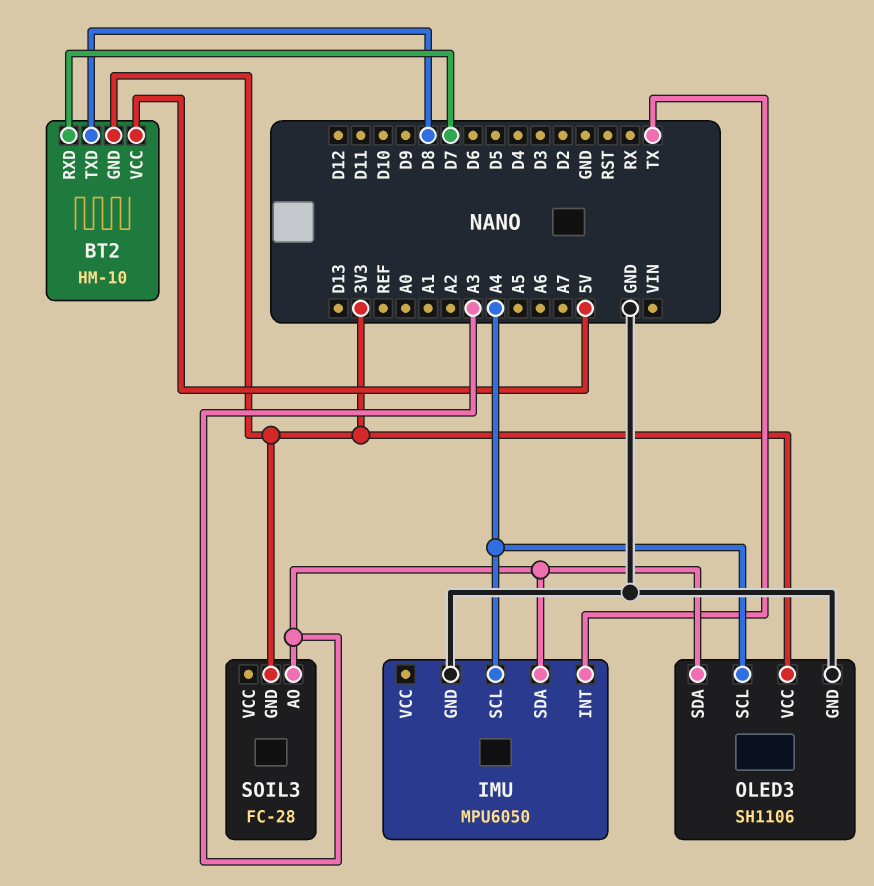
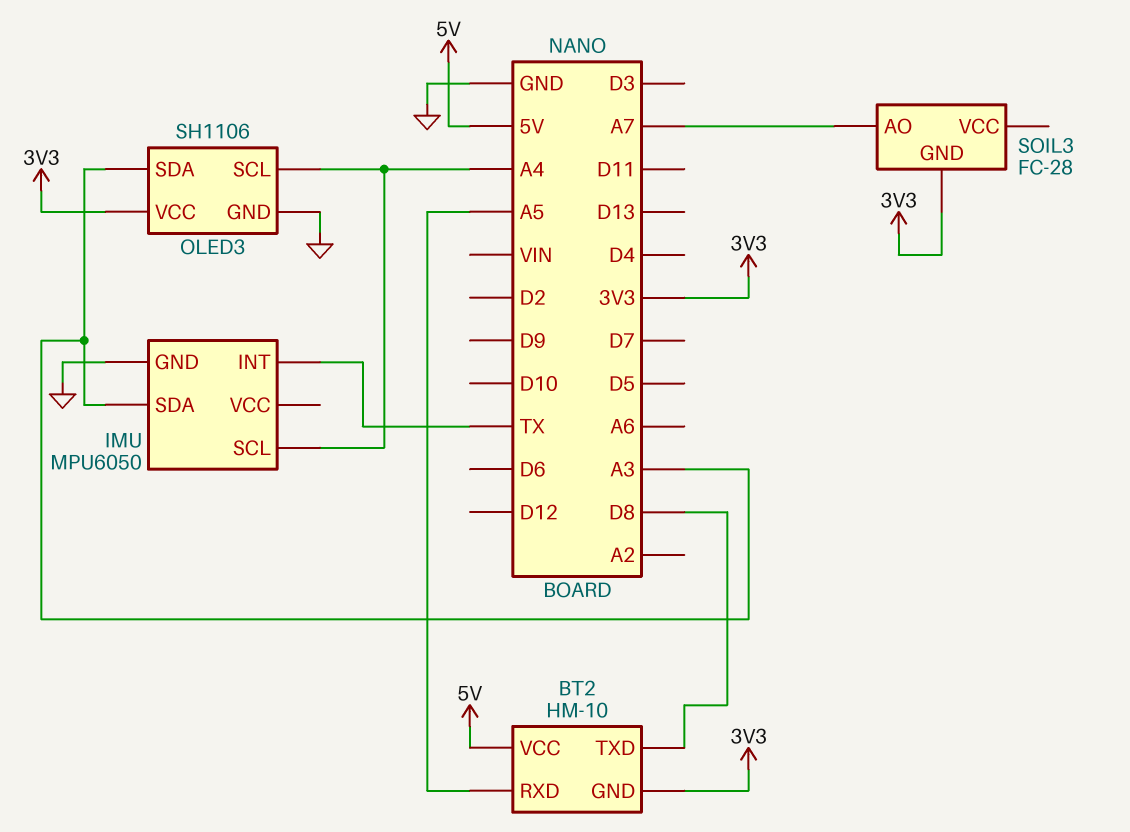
BT2 pin RXD: D7 -> A5
SOIL3 pin AO: A3 -> A7

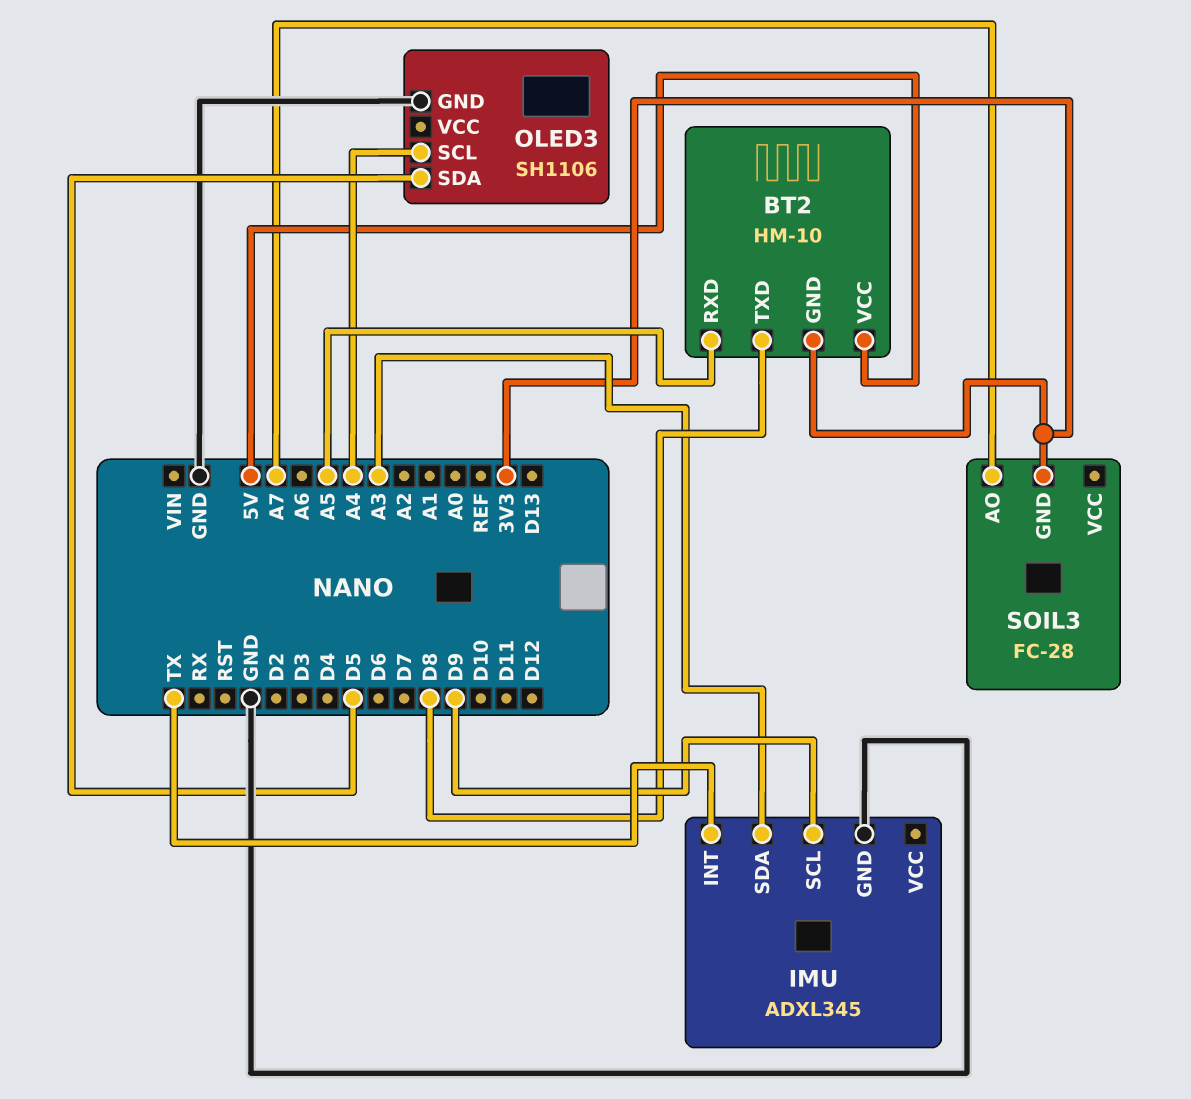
IMU: MPU6050 -> ADXL345
IMU pin SCL: A4 -> D9
OLED3 pin SDA: A3 -> D5
OLED3 pin VCC: 3V3 -> none

